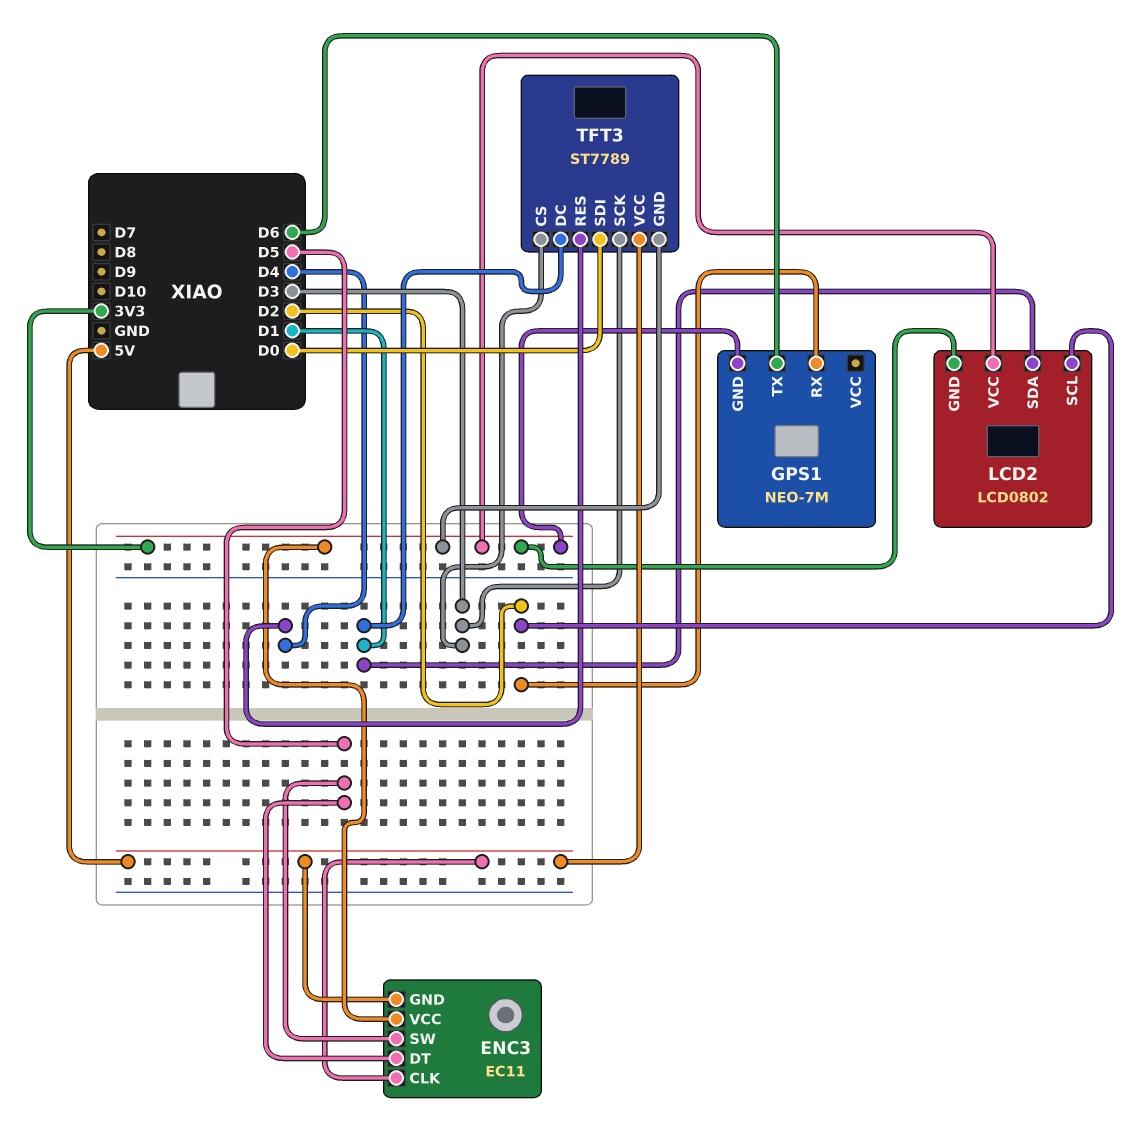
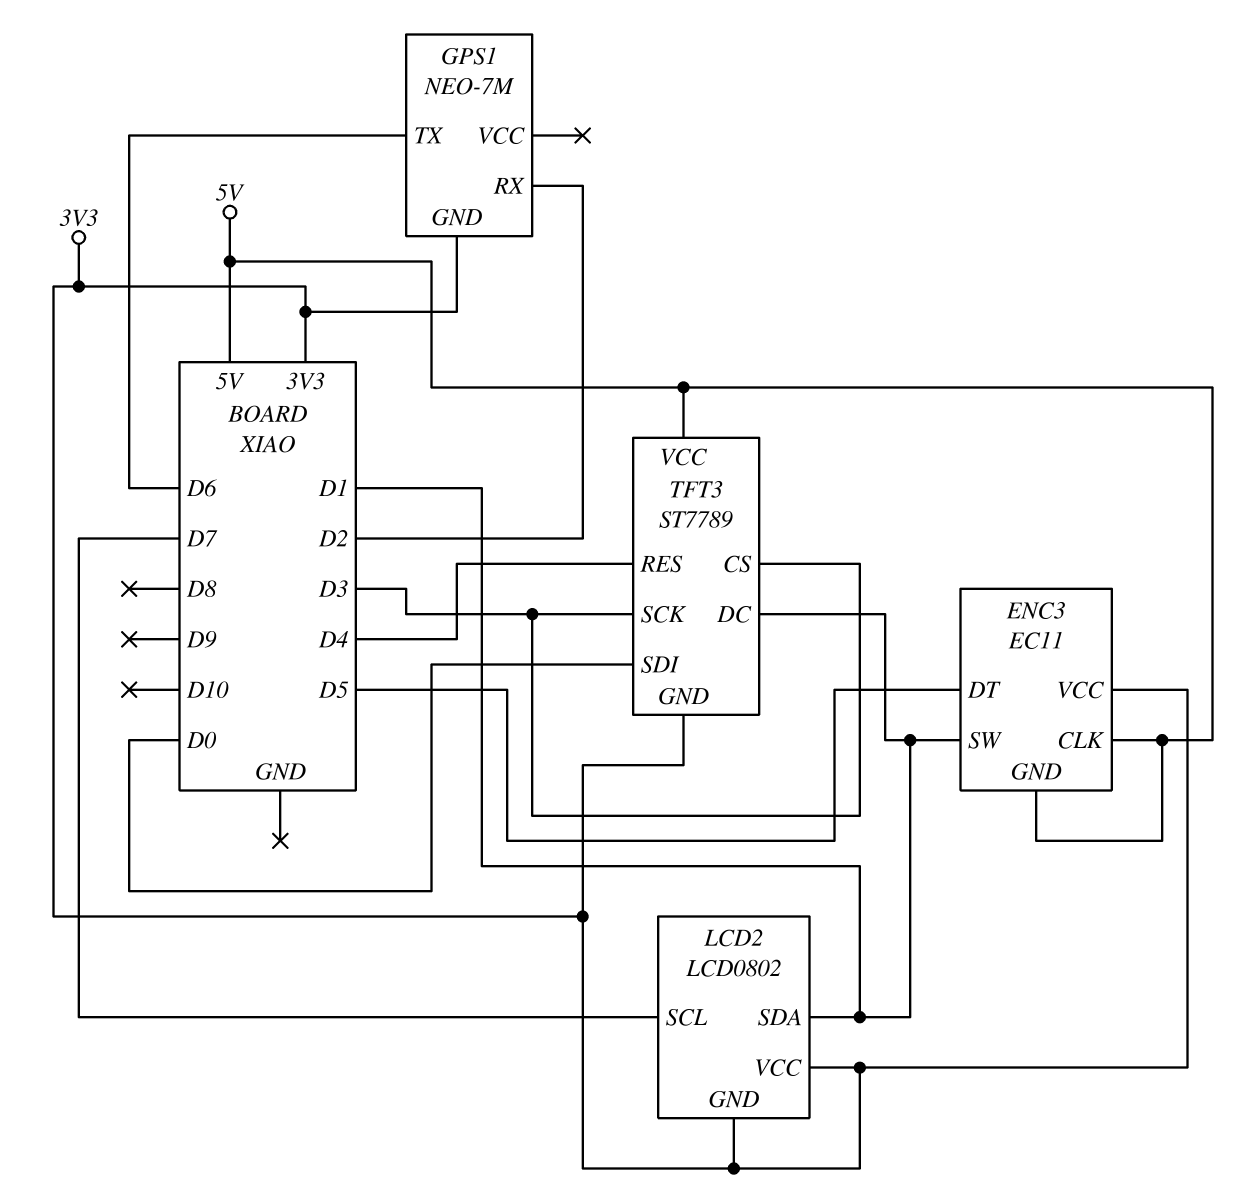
ENC3 pin SW: D5 -> D1
LCD2 pin SCL: D2 -> D7

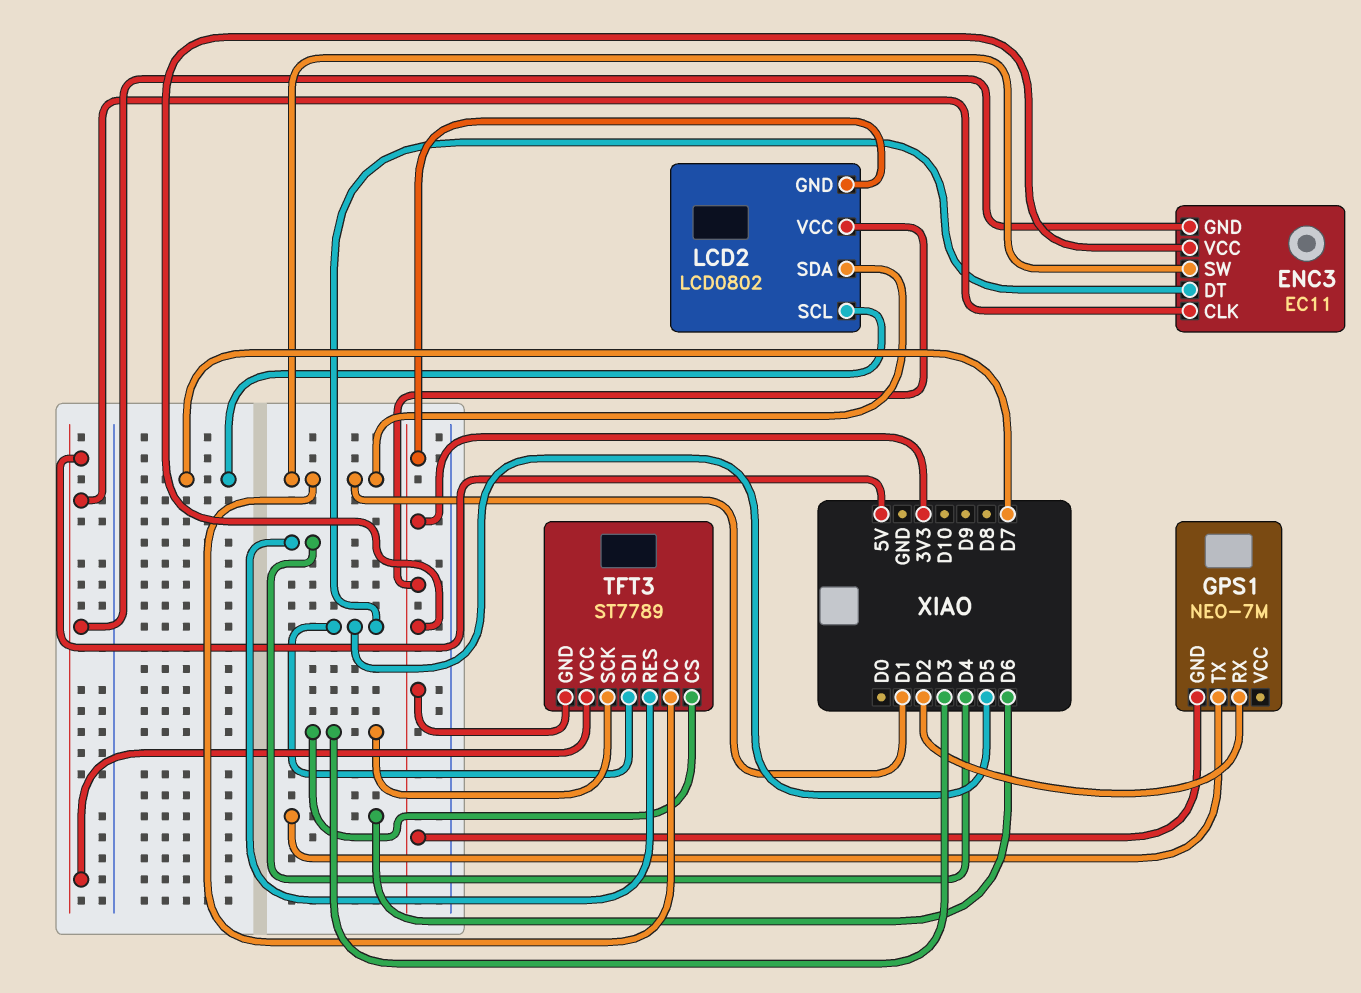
TFT3 pin SDI: D0 -> D5

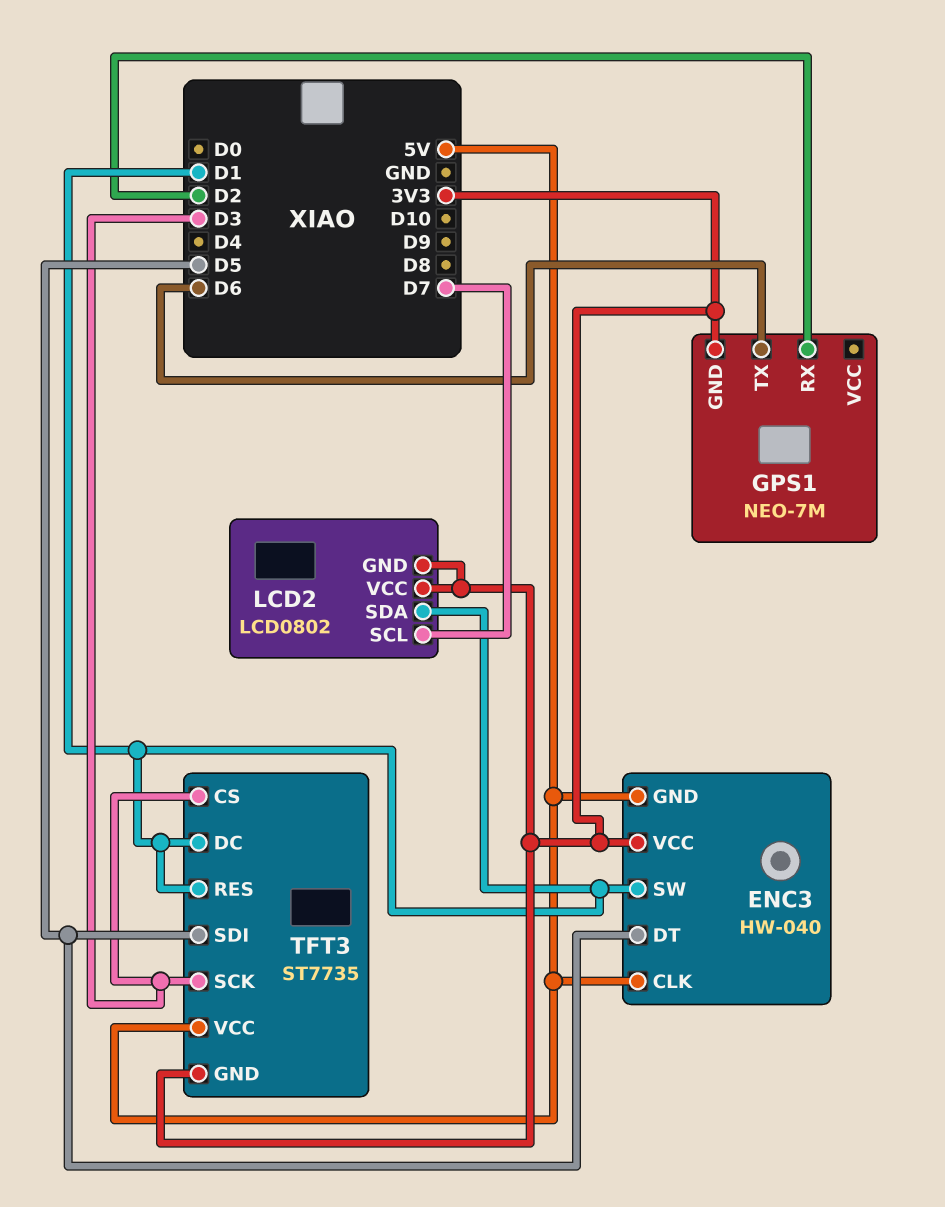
ENC3: EC11 -> HW-040
TFT3: ST7789 -> ST7735
TFT3 pin RES: D4 -> D1

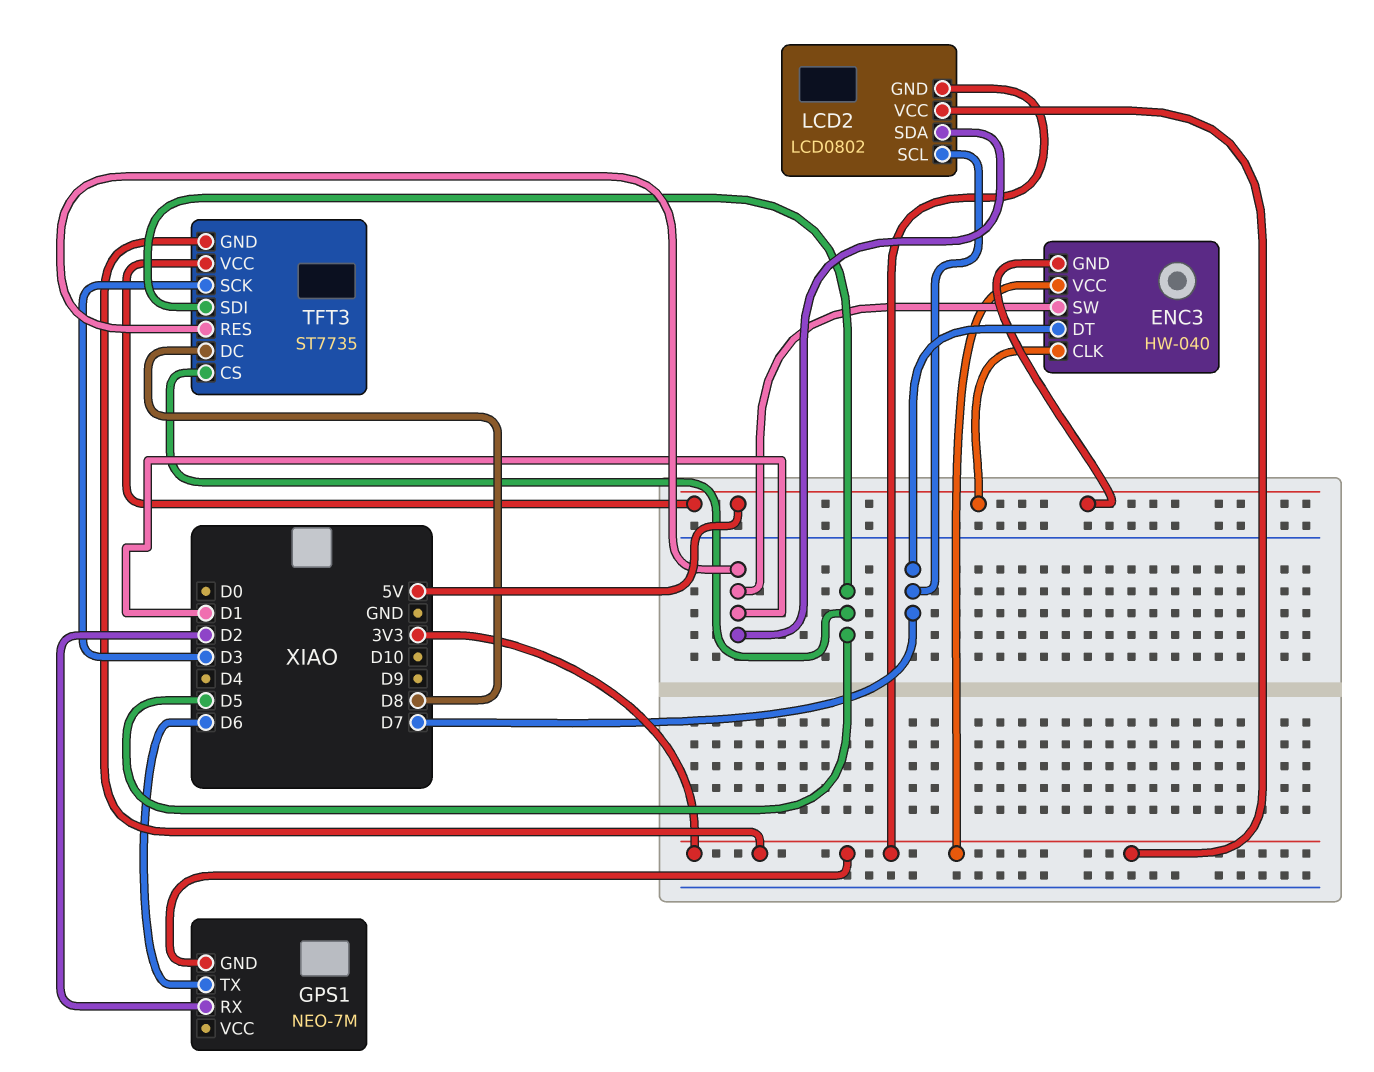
ENC3 pin DT: D5 -> D7
TFT3 pin CS: D3 -> D5
TFT3 pin DC: D1 -> D8

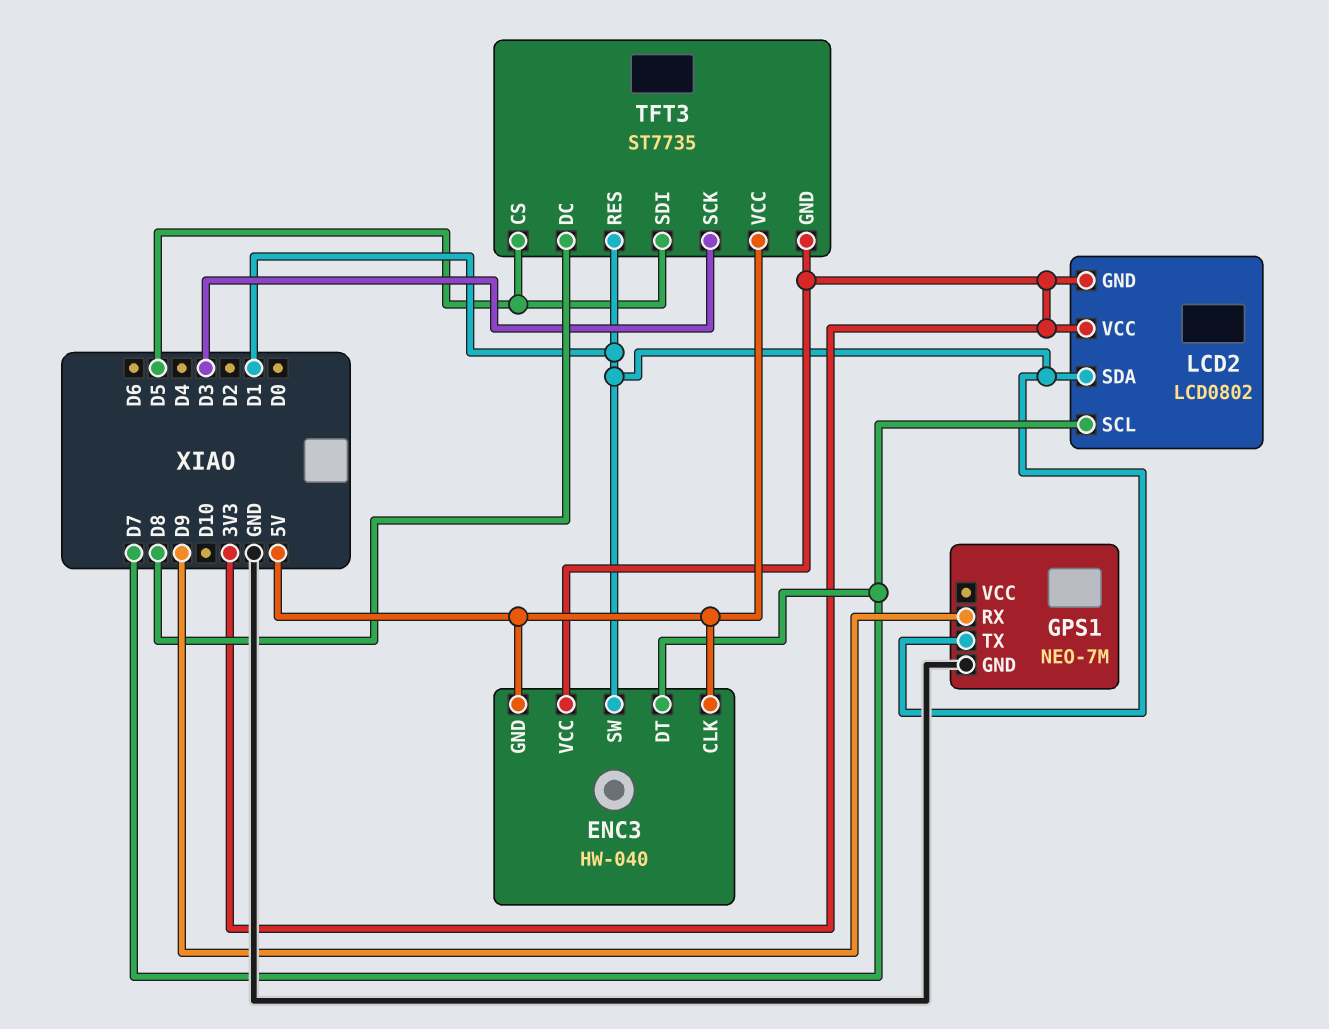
GPS1 pin GND: 3V3 -> GND
GPS1 pin RX: D2 -> D9
GPS1 pin TX: D6 -> D1

